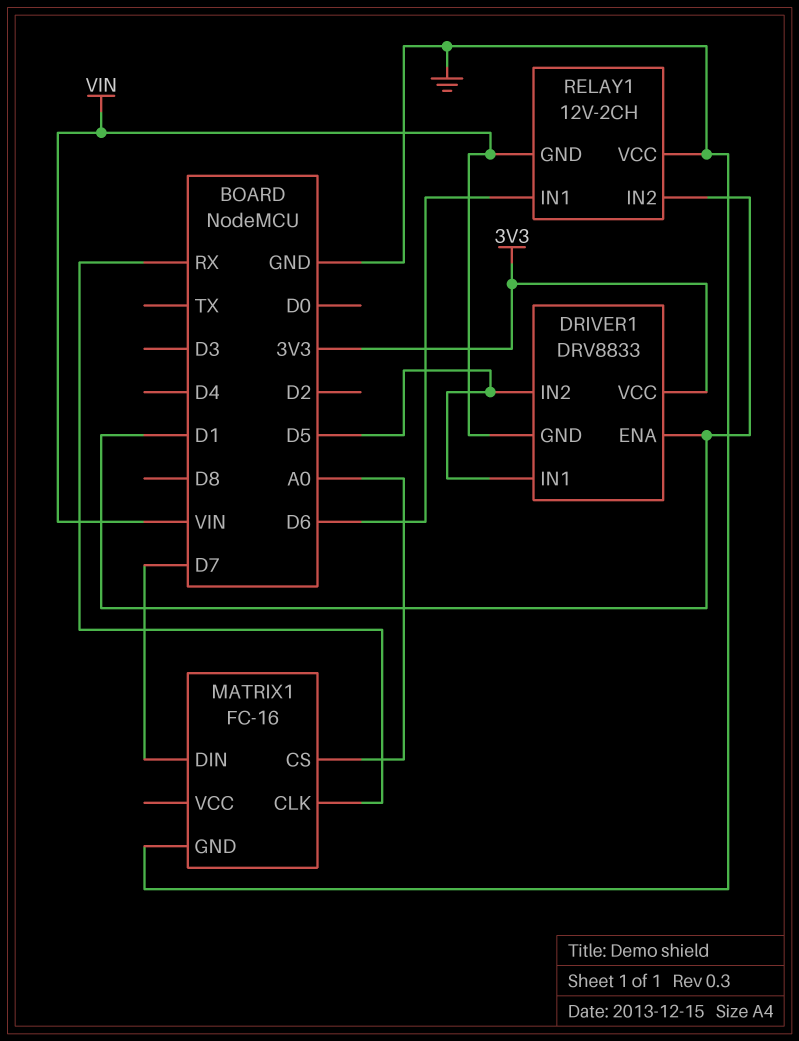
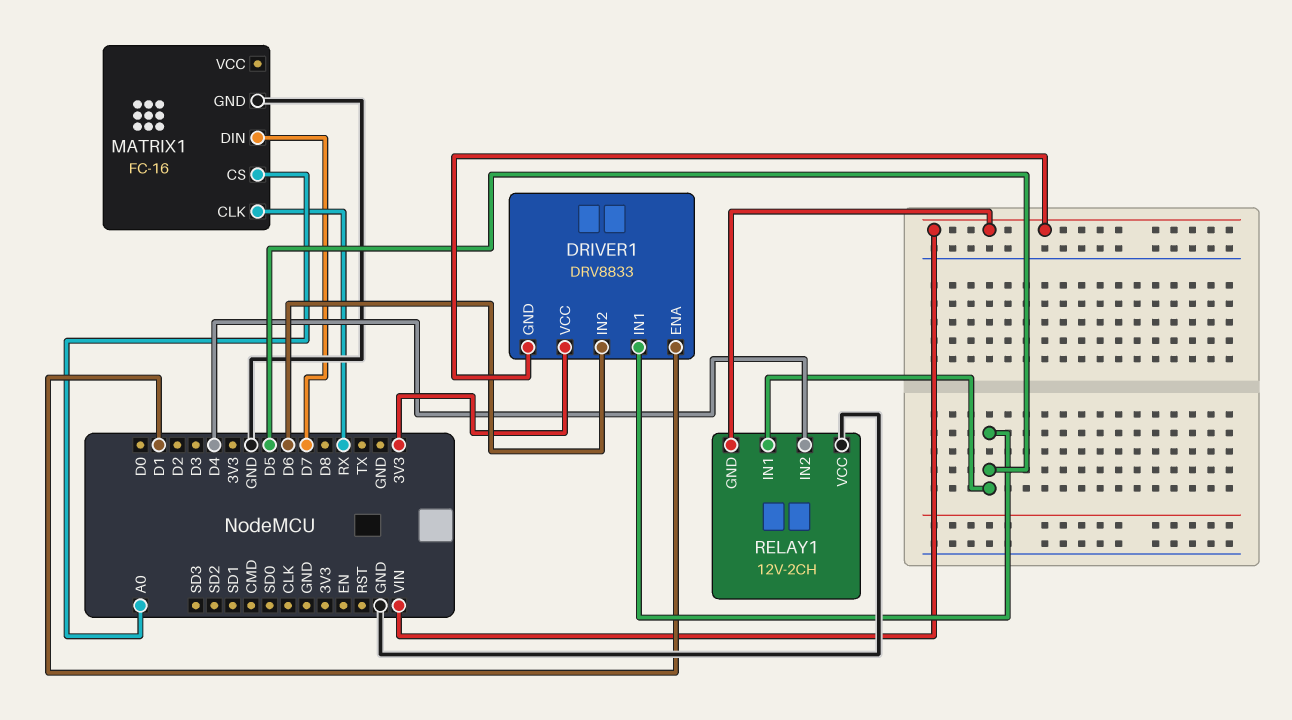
DRIVER1 pin IN2: D5 -> D6
RELAY1 pin IN1: D6 -> D5
RELAY1 pin IN2: D1 -> D4

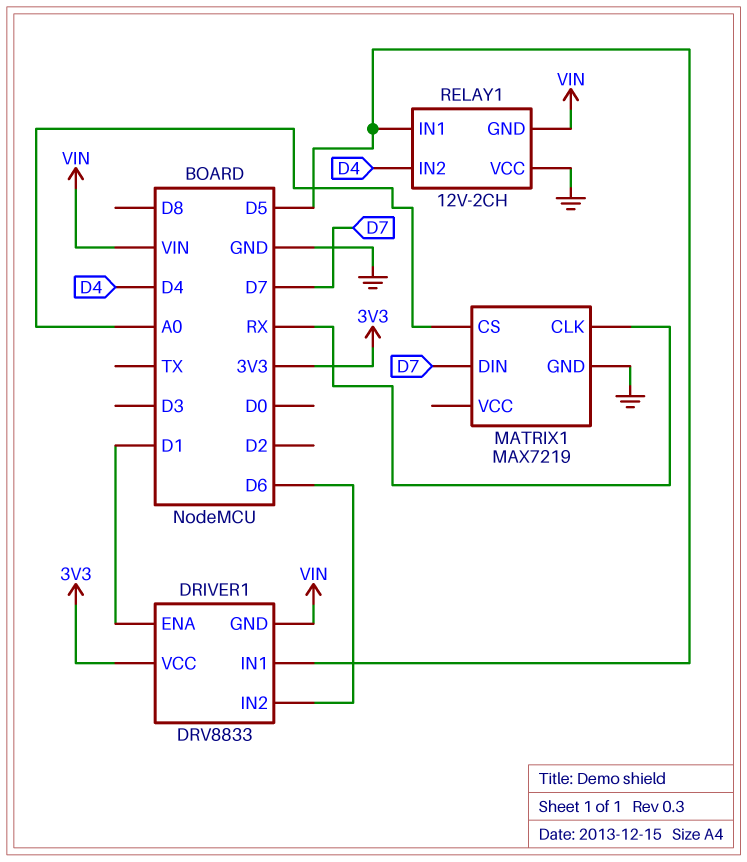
MATRIX1: FC-16 -> MAX7219

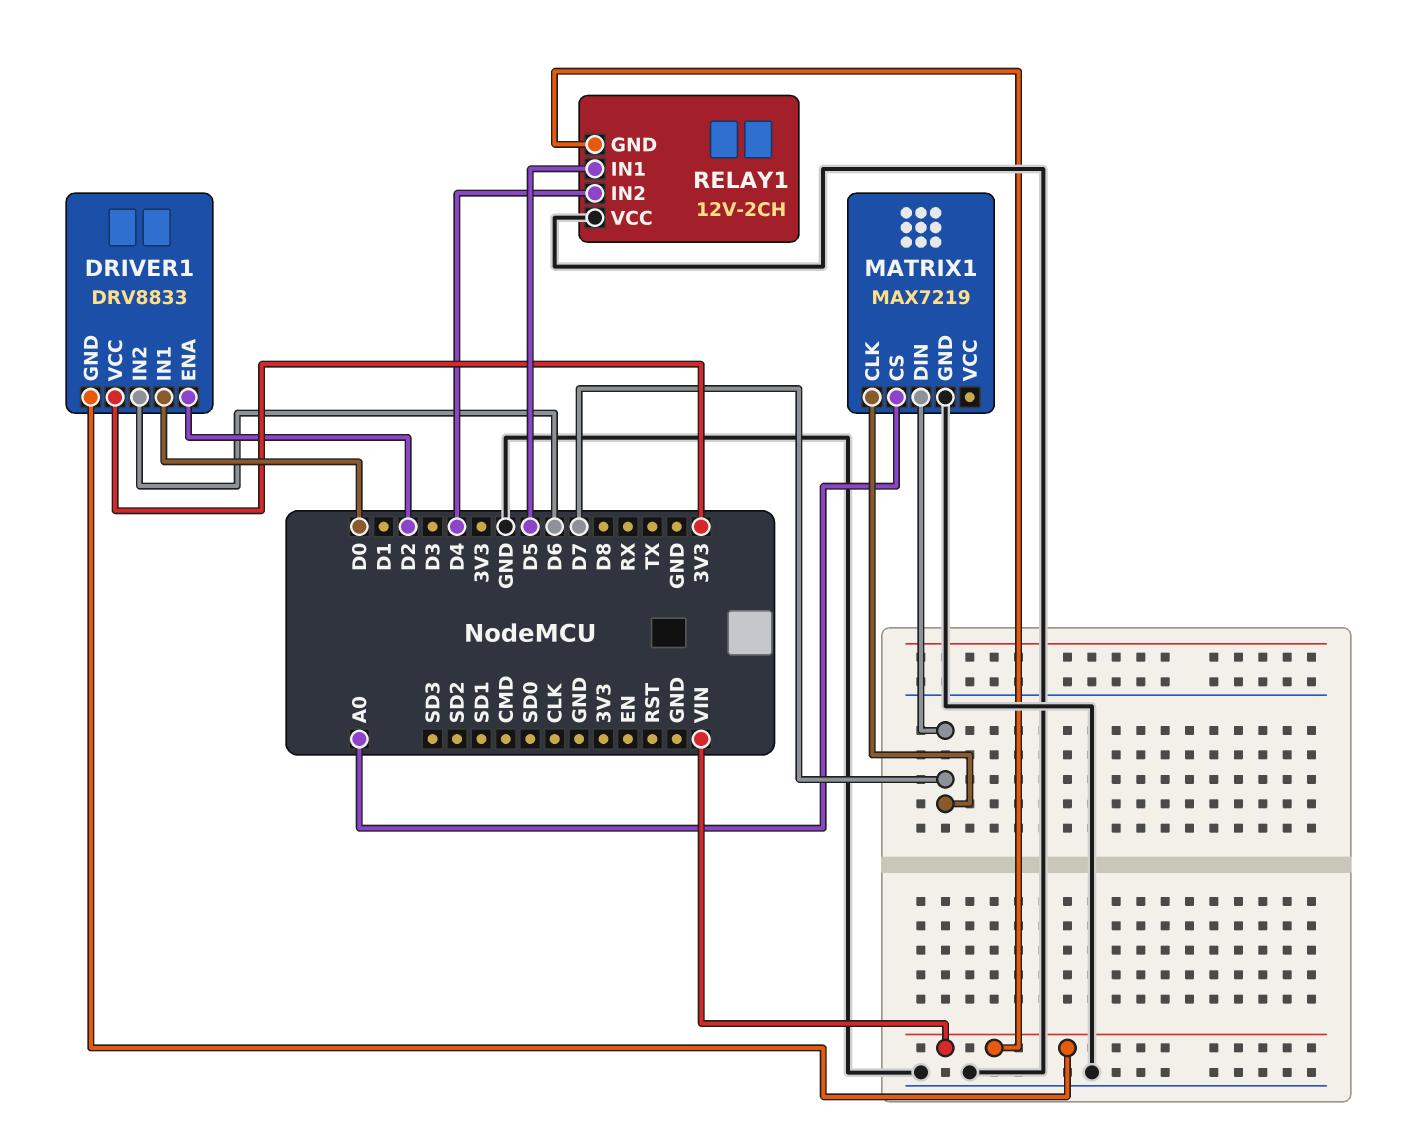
DRIVER1 pin ENA: D1 -> D2
DRIVER1 pin IN1: D5 -> D0
MATRIX1 pin CLK: RX -> D7

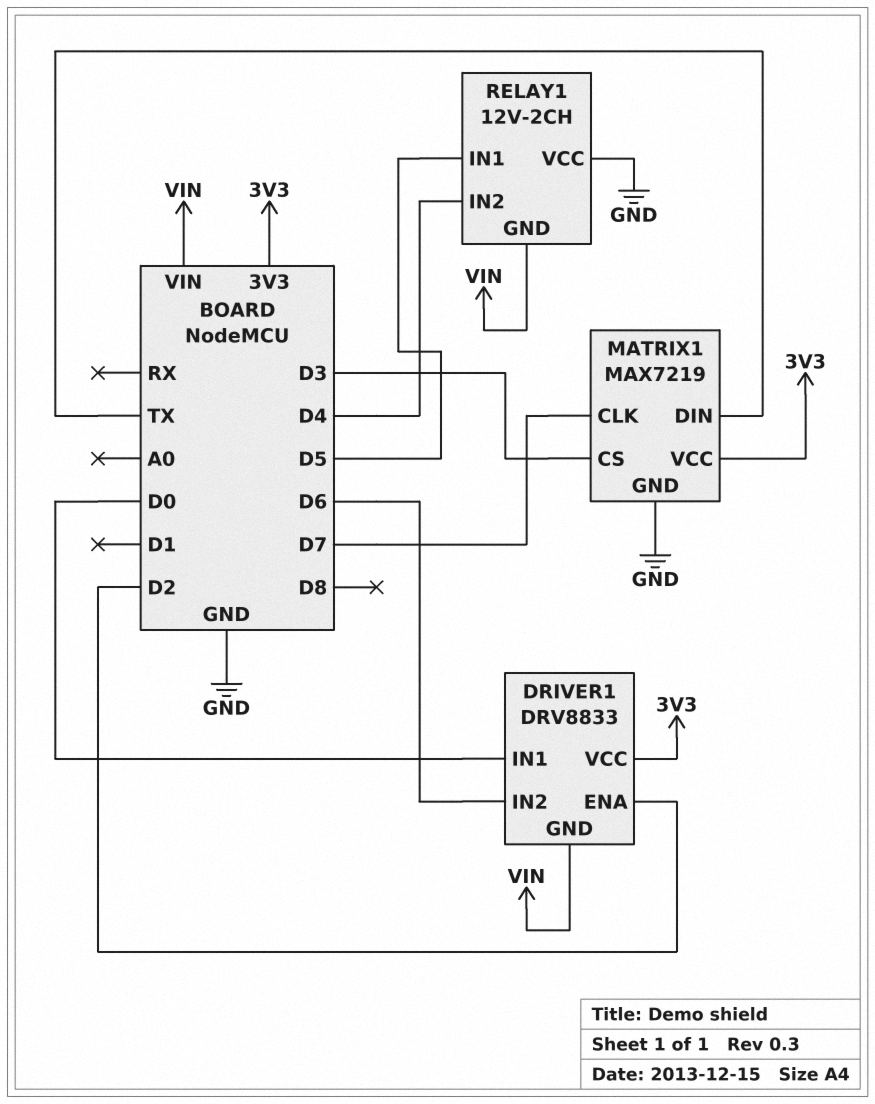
MATRIX1 pin CS: A0 -> D3
MATRIX1 pin DIN: D7 -> TX
MATRIX1 pin VCC: none -> 3V3

